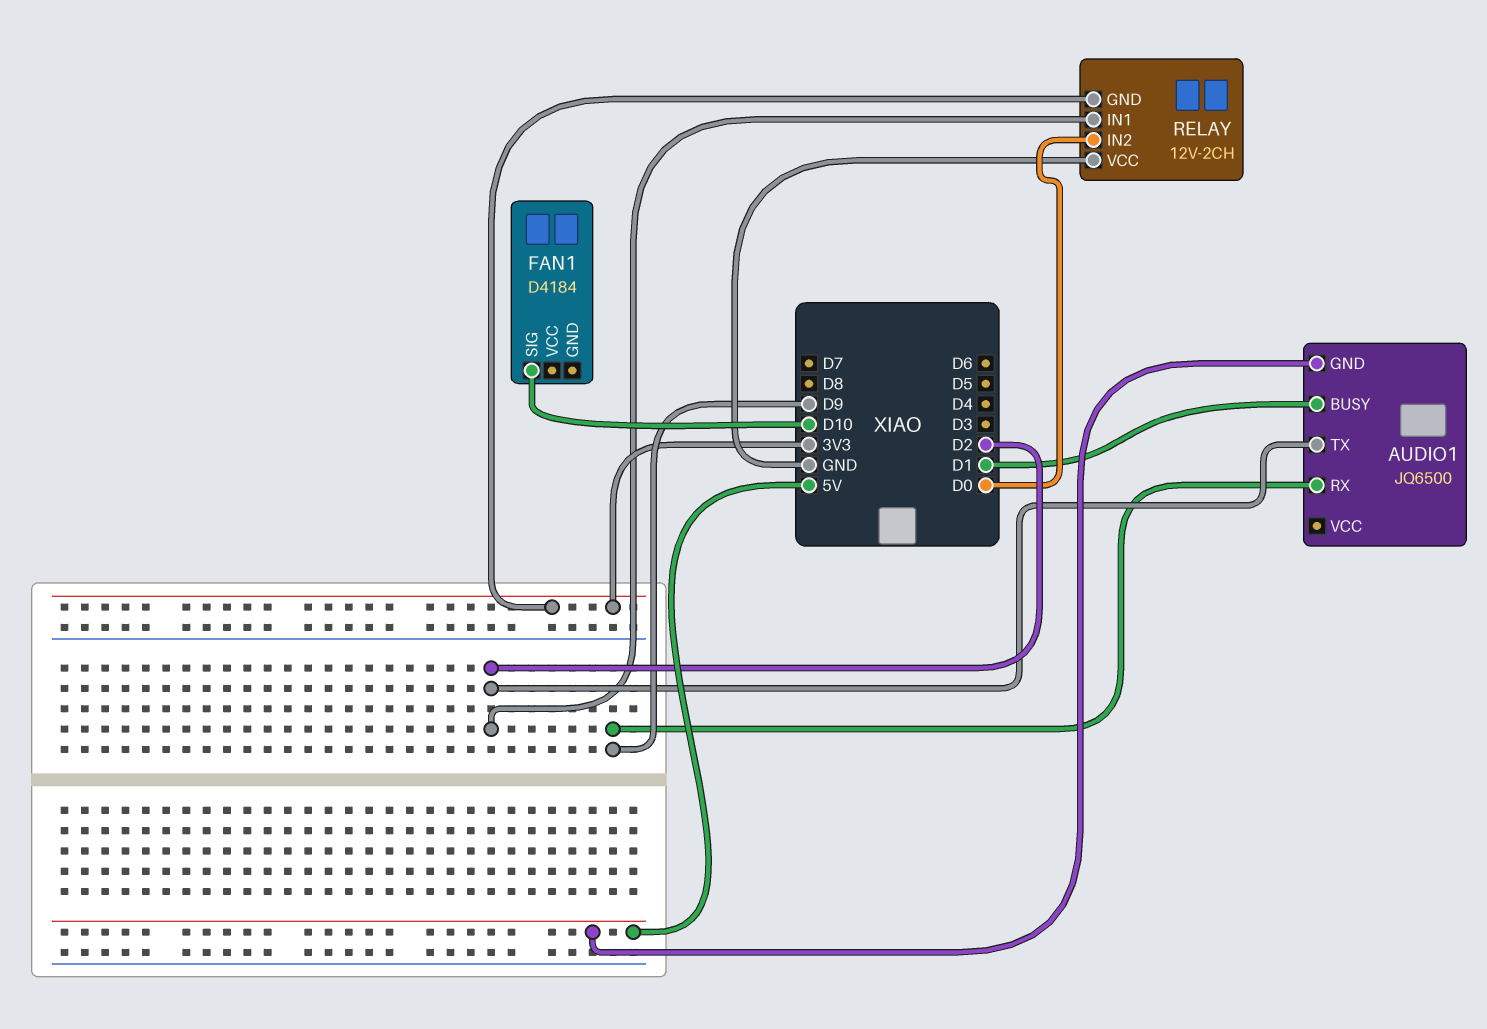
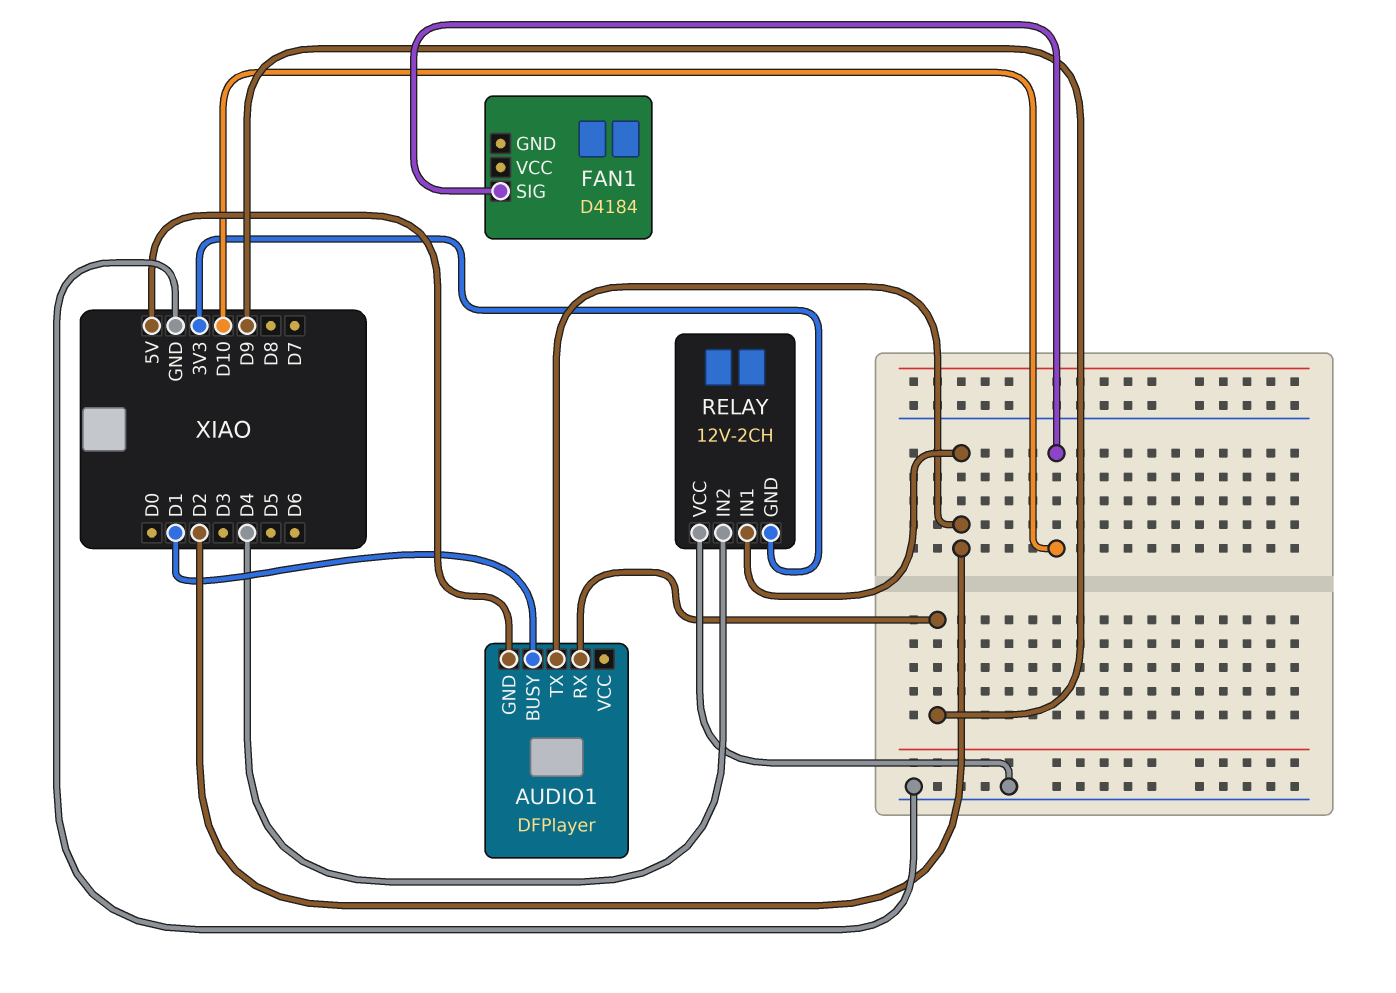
AUDIO1: JQ6500 -> DFPlayer
RELAY pin IN2: D0 -> D4

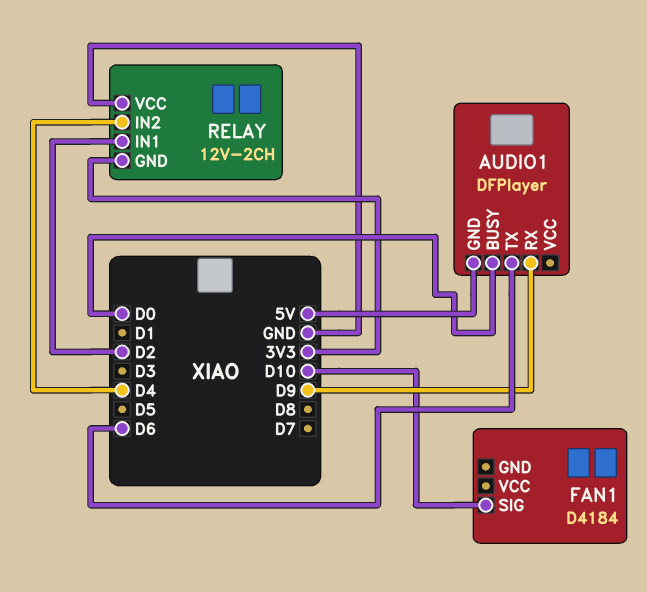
AUDIO1 pin BUSY: D1 -> D0
AUDIO1 pin TX: D2 -> D6

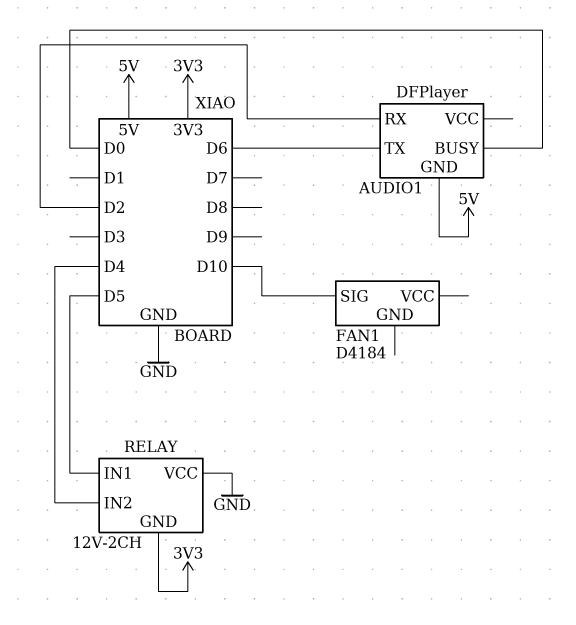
AUDIO1 pin RX: D9 -> D2
RELAY pin IN1: D2 -> D5

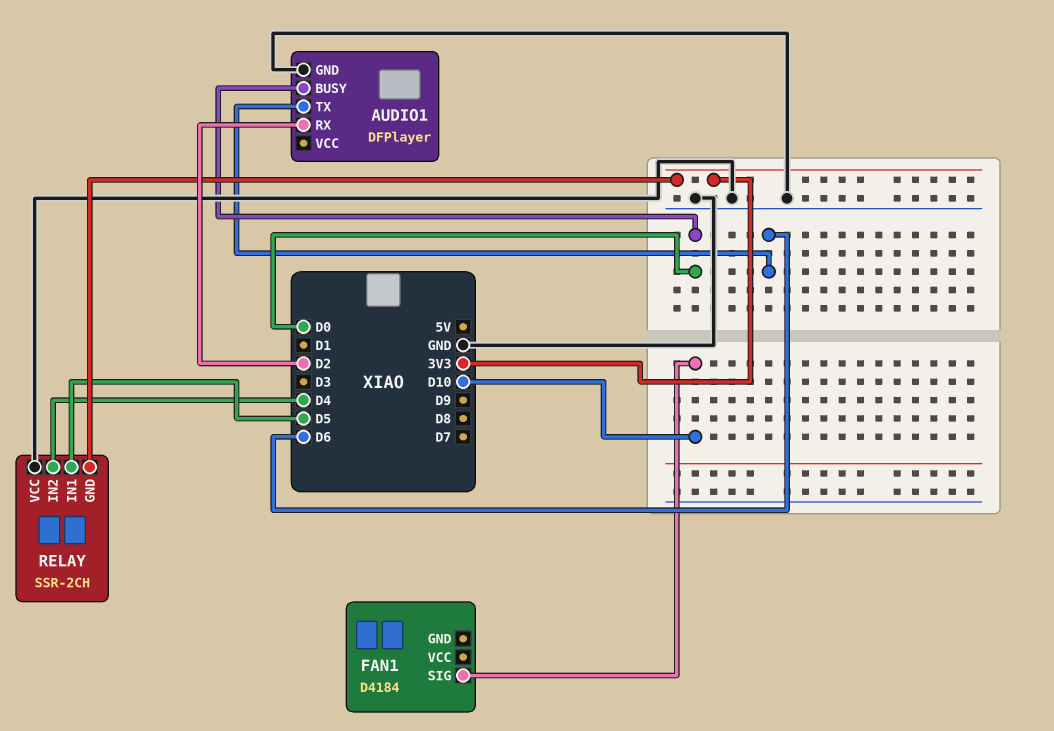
AUDIO1 pin GND: 5V -> GND
RELAY: 12V-2CH -> SSR-2CH

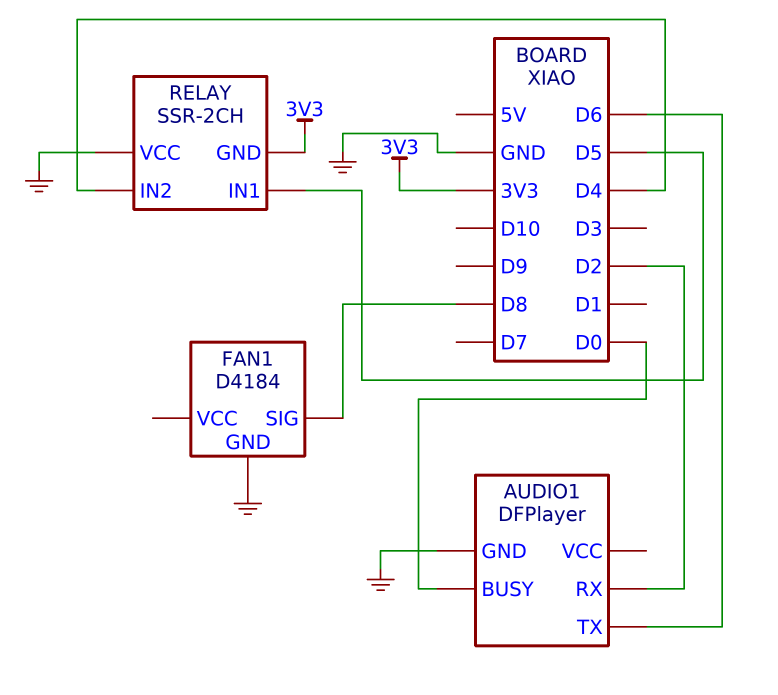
FAN1 pin GND: none -> GND
FAN1 pin SIG: D10 -> D8

